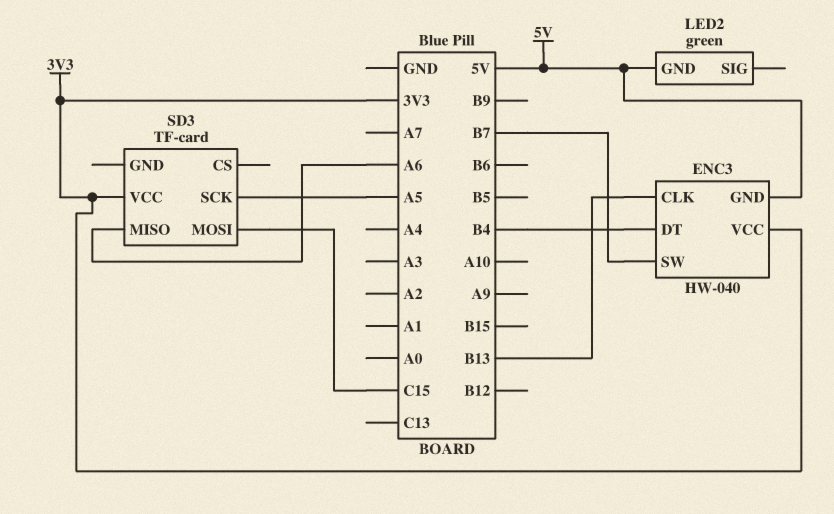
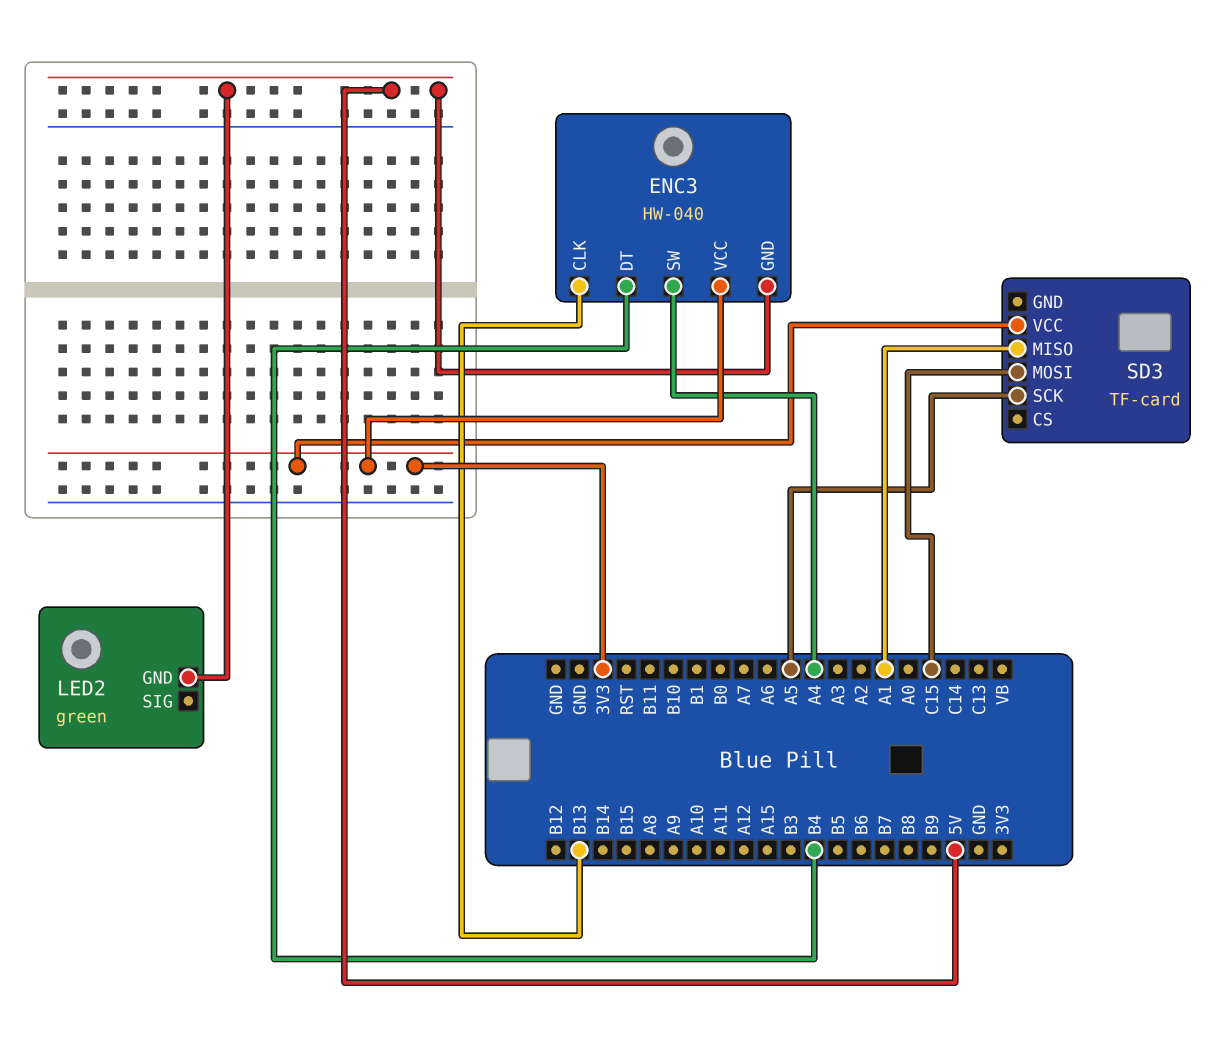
ENC3 pin SW: B7 -> A4
SD3 pin MISO: A6 -> A1

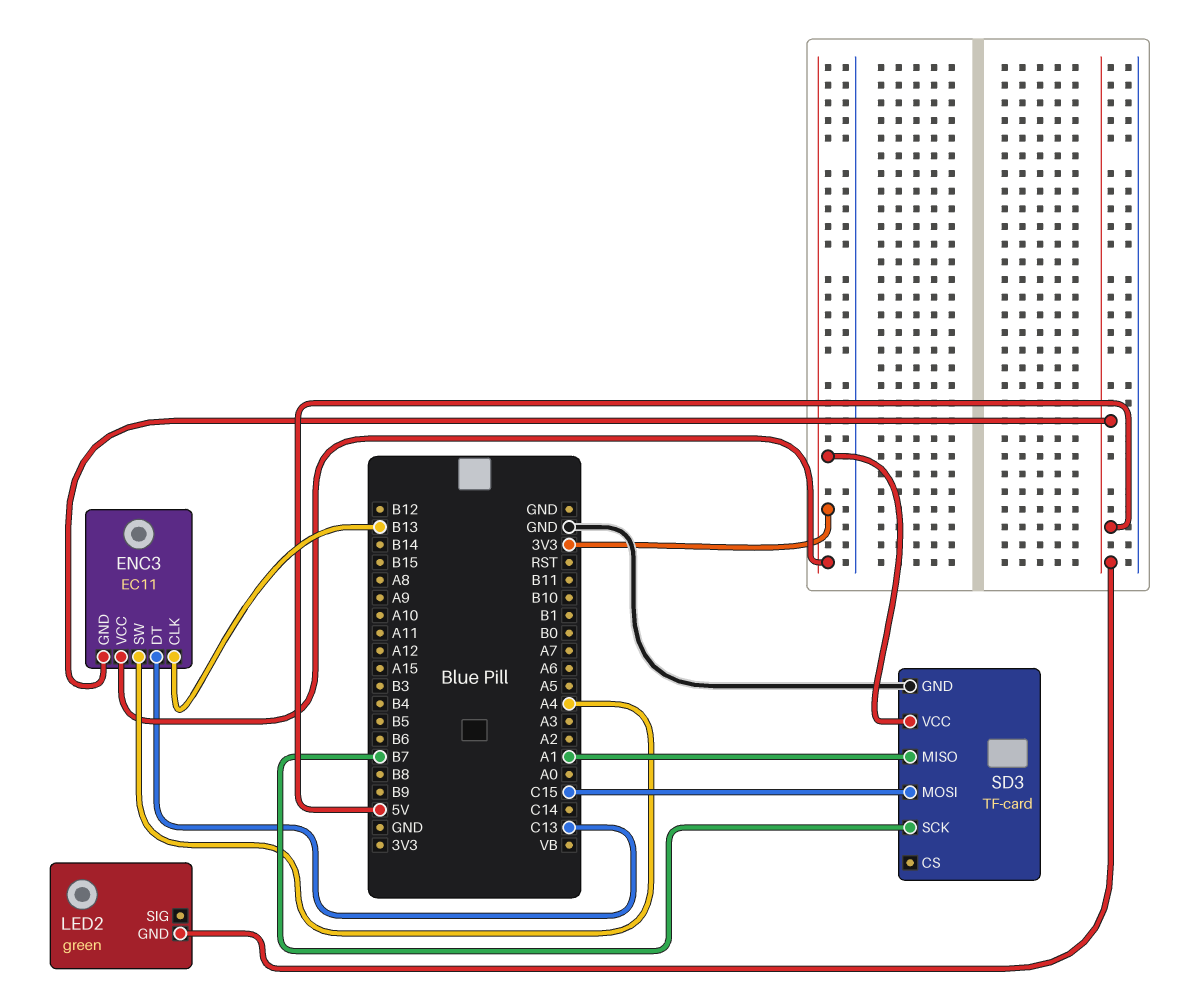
ENC3: HW-040 -> EC11
ENC3 pin DT: B4 -> C13
SD3 pin GND: none -> GND
SD3 pin SCK: A5 -> B7

